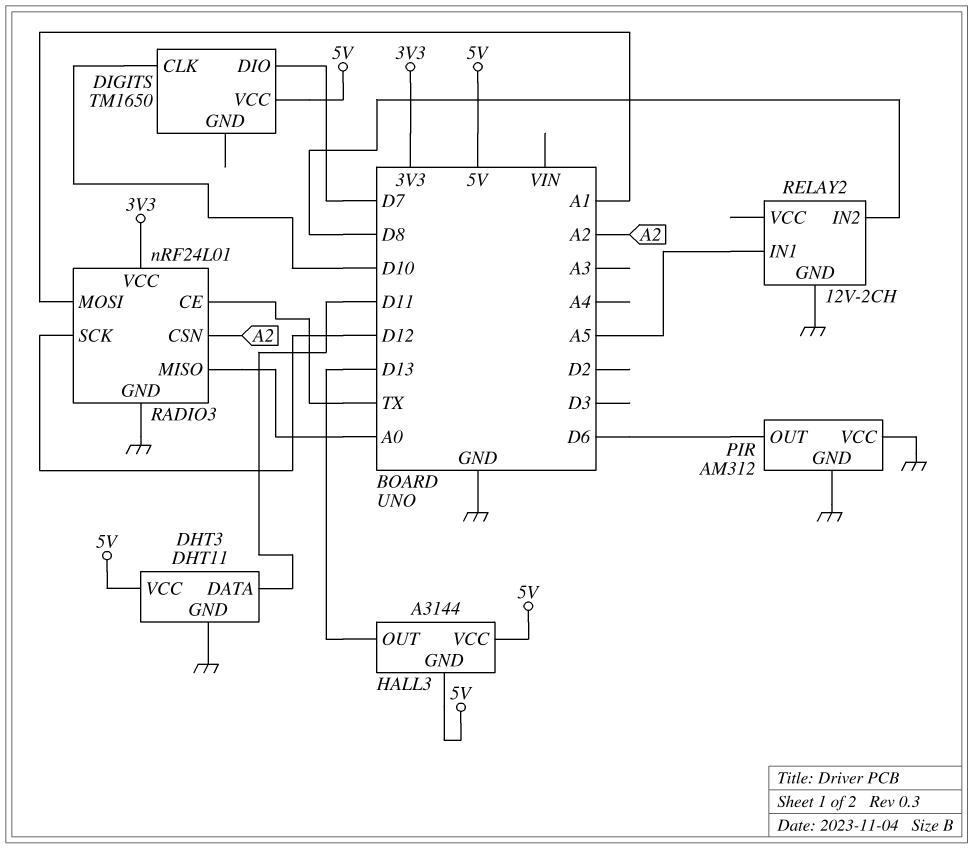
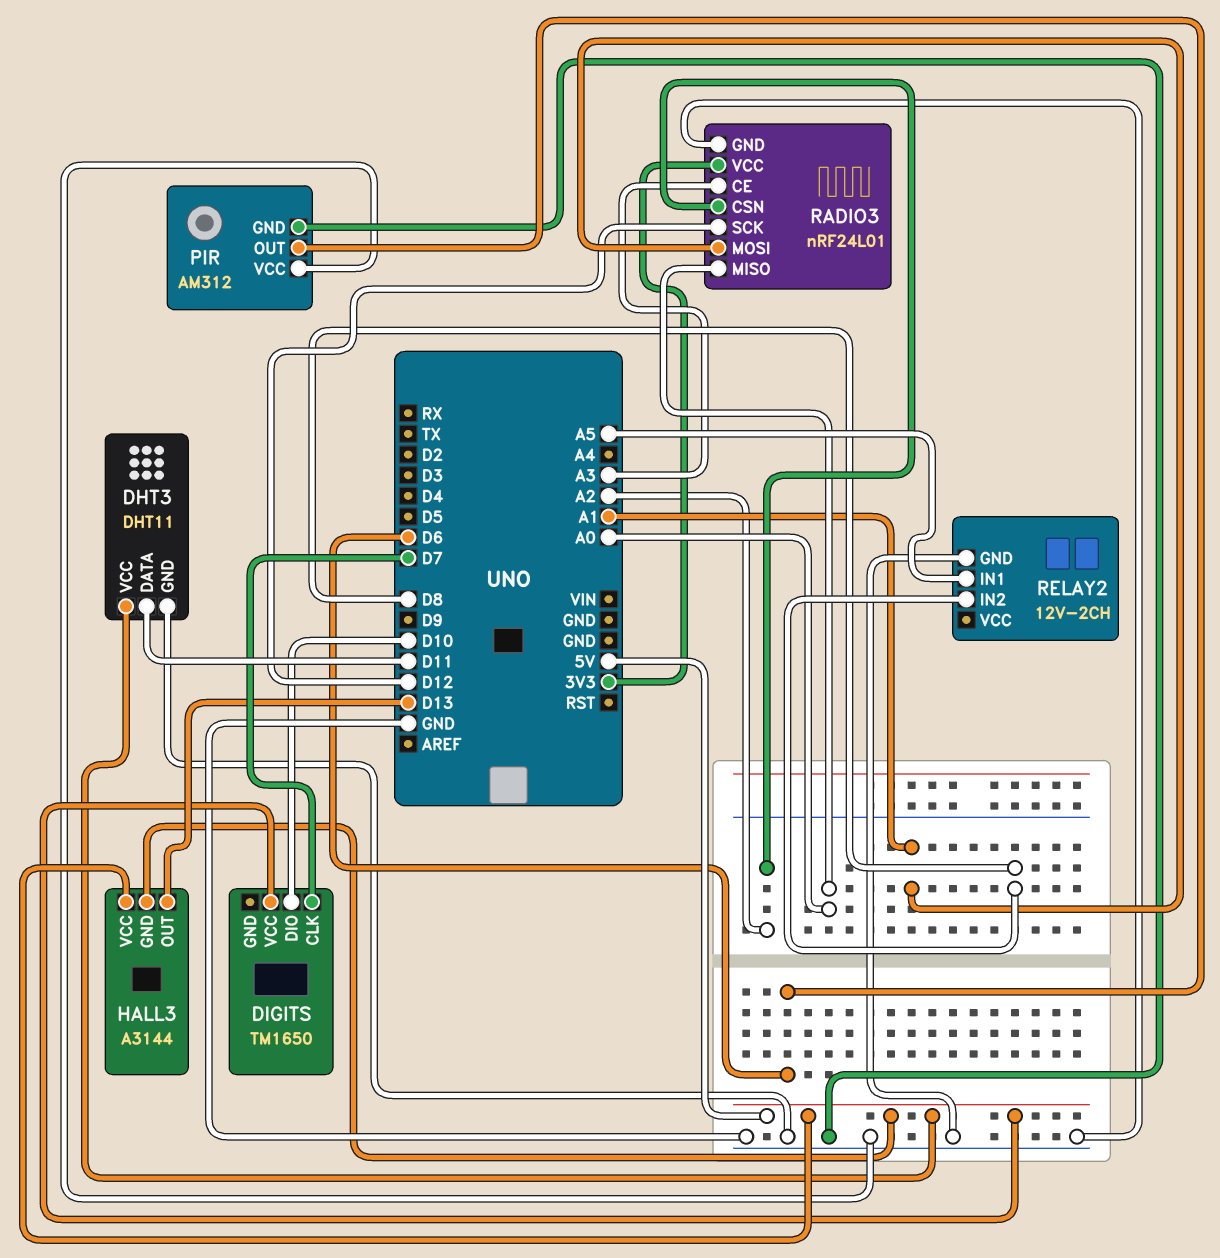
DIGITS pin CLK: D10 -> D7
DIGITS pin DIO: D7 -> D10
RADIO3 pin CE: TX -> A3

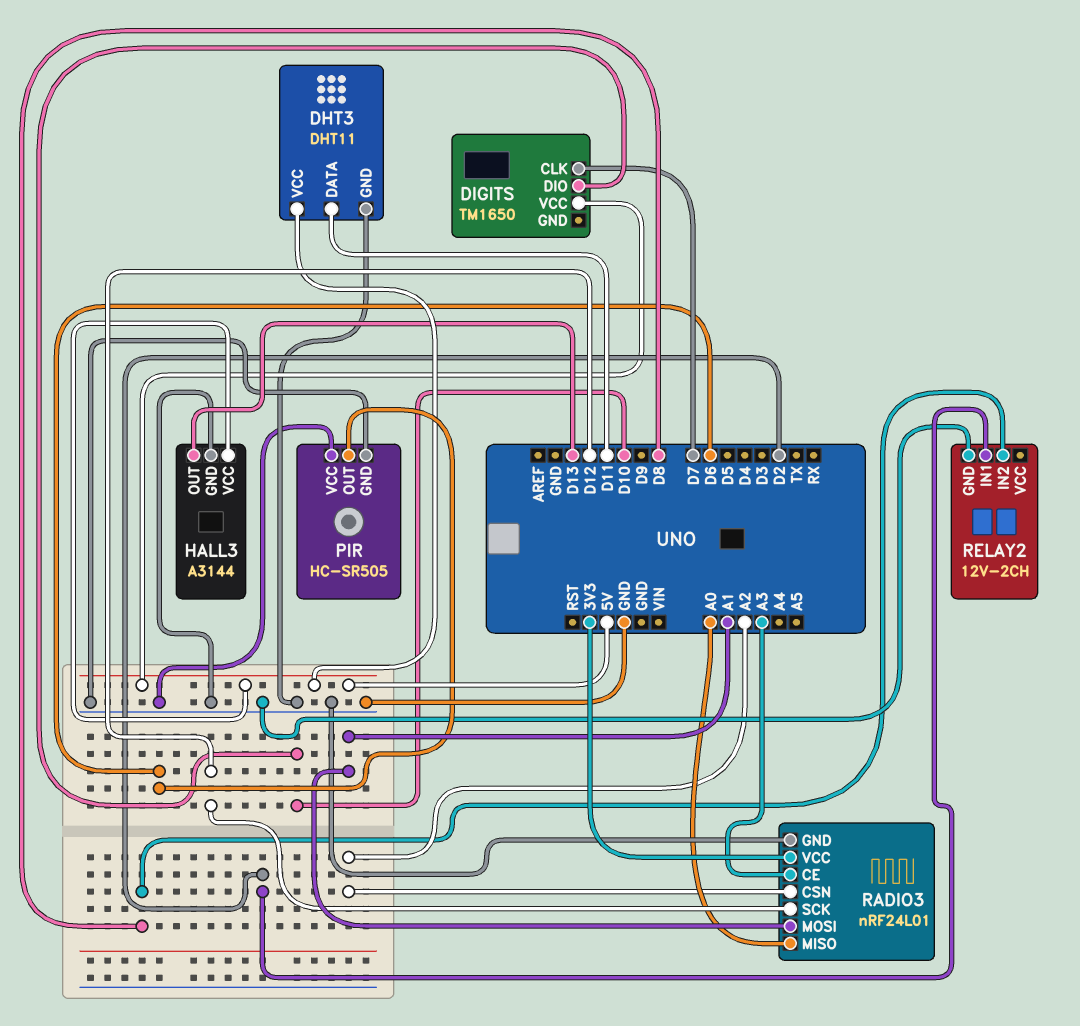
HALL3 pin GND: 5V -> GND
PIR: AM312 -> HC-SR505
RELAY2 pin IN1: A5 -> D2

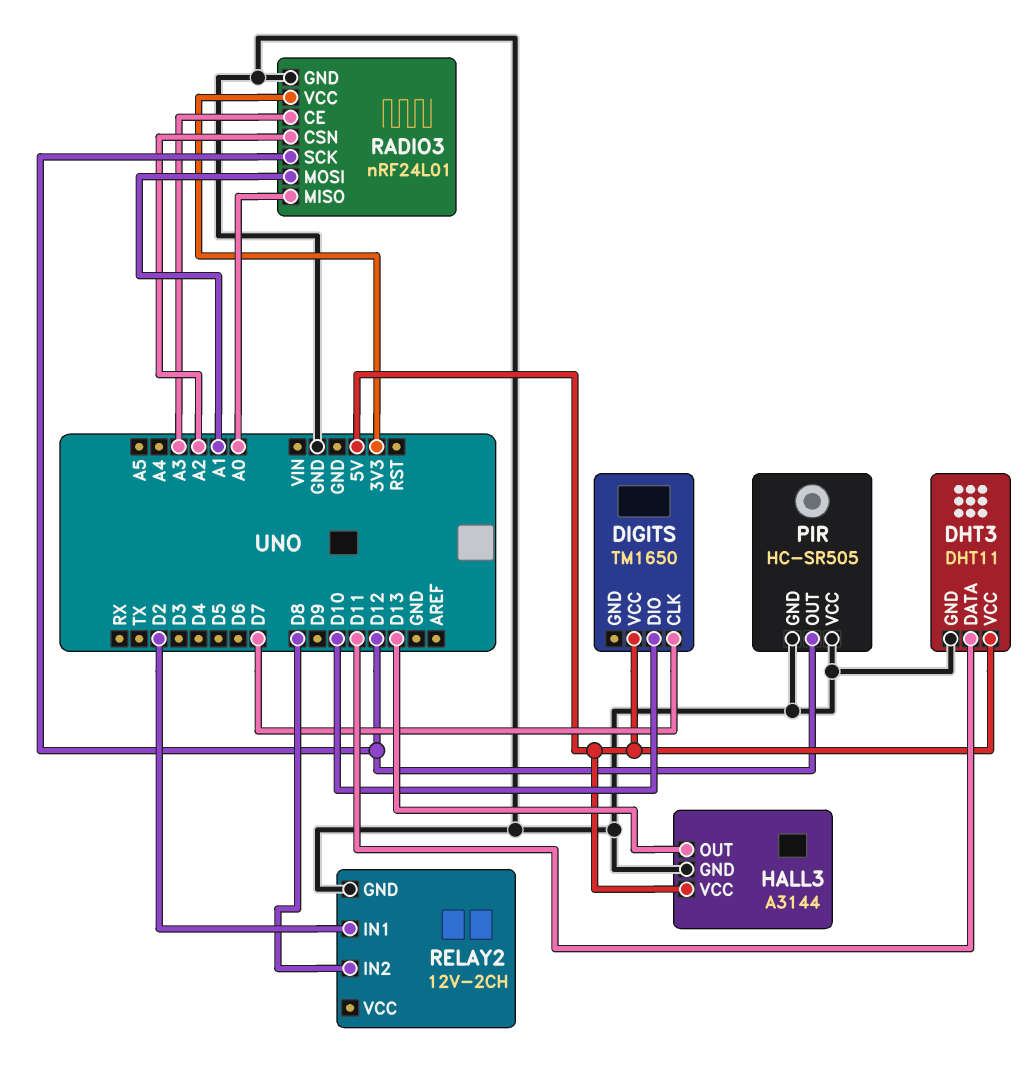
PIR pin OUT: D6 -> D12

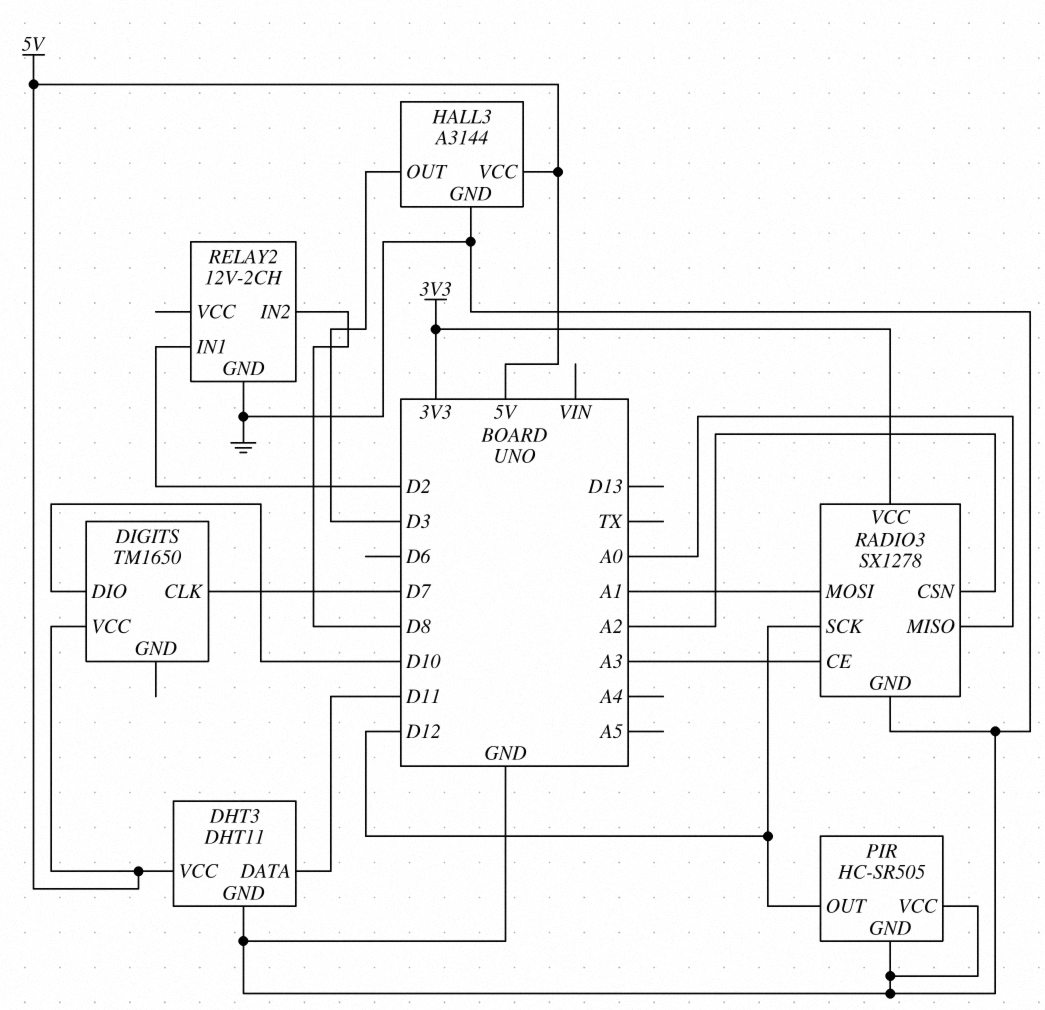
HALL3 pin OUT: D13 -> D3
RADIO3: nRF24L01 -> SX1278

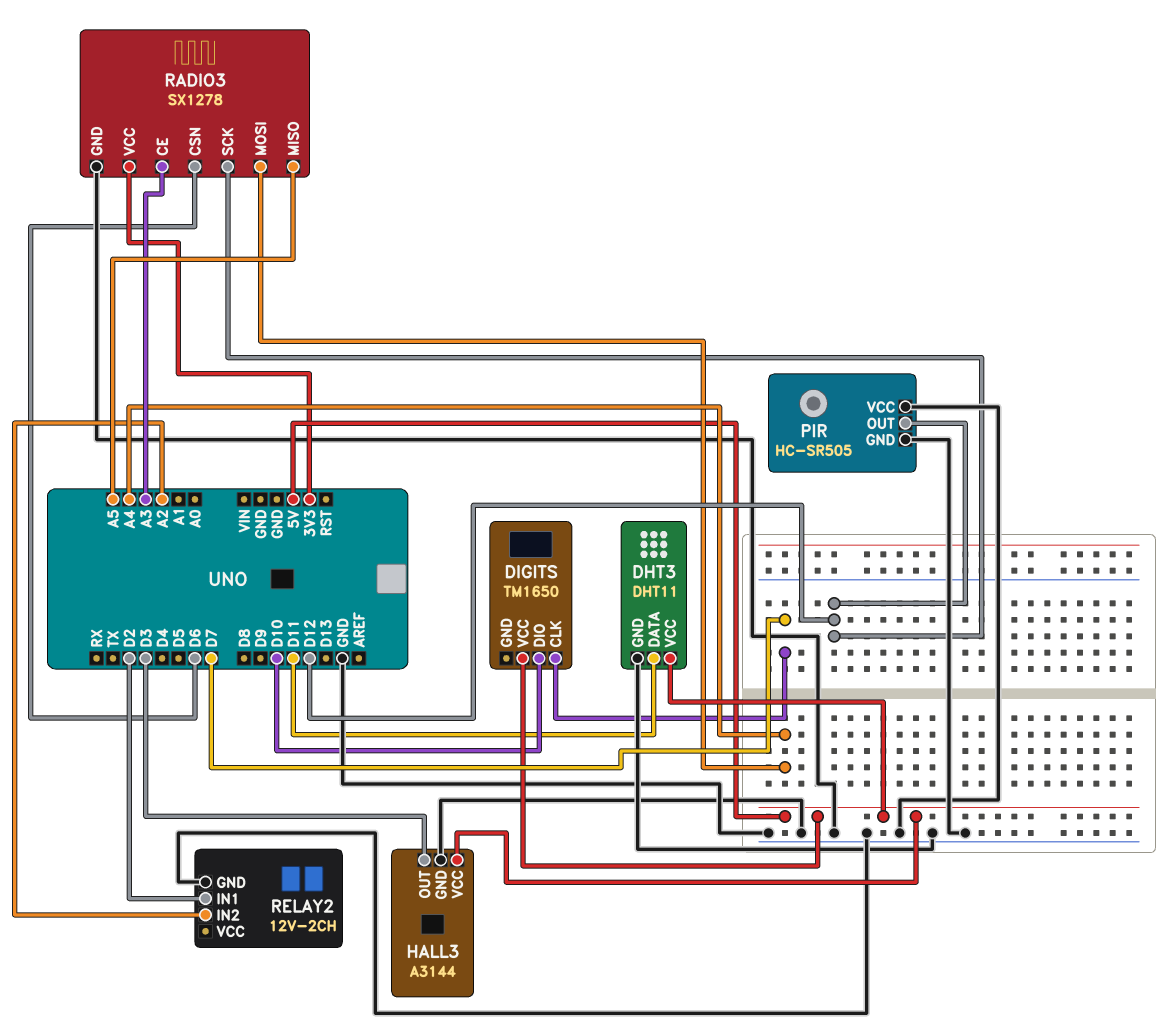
RADIO3 pin CSN: A2 -> D6
RADIO3 pin MISO: A0 -> A5
RADIO3 pin MOSI: A1 -> A4
RELAY2 pin IN2: D8 -> A2

